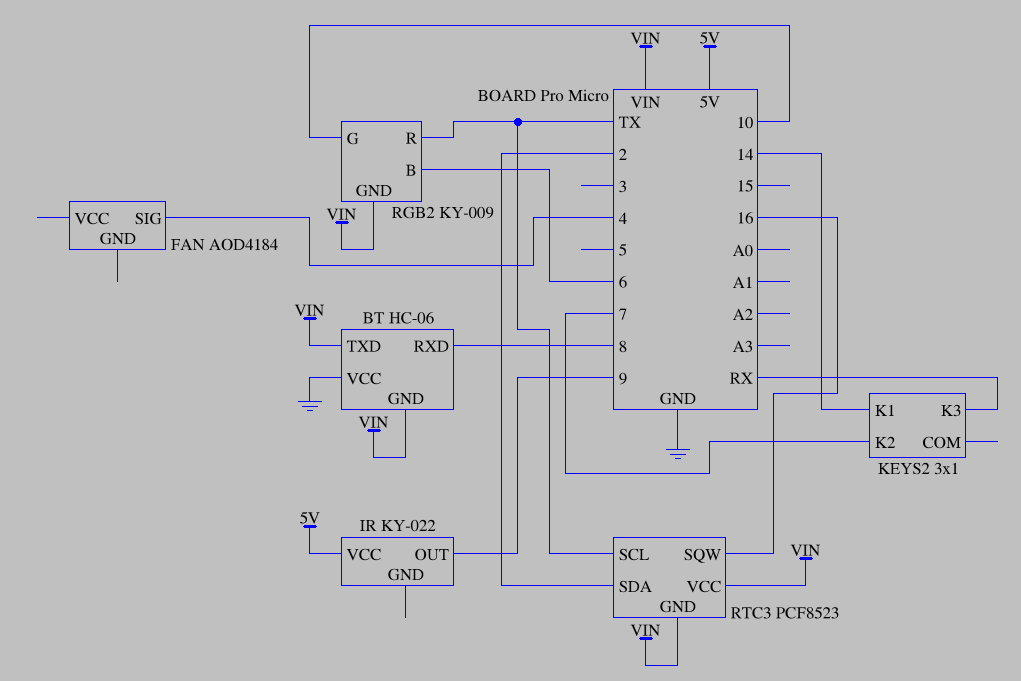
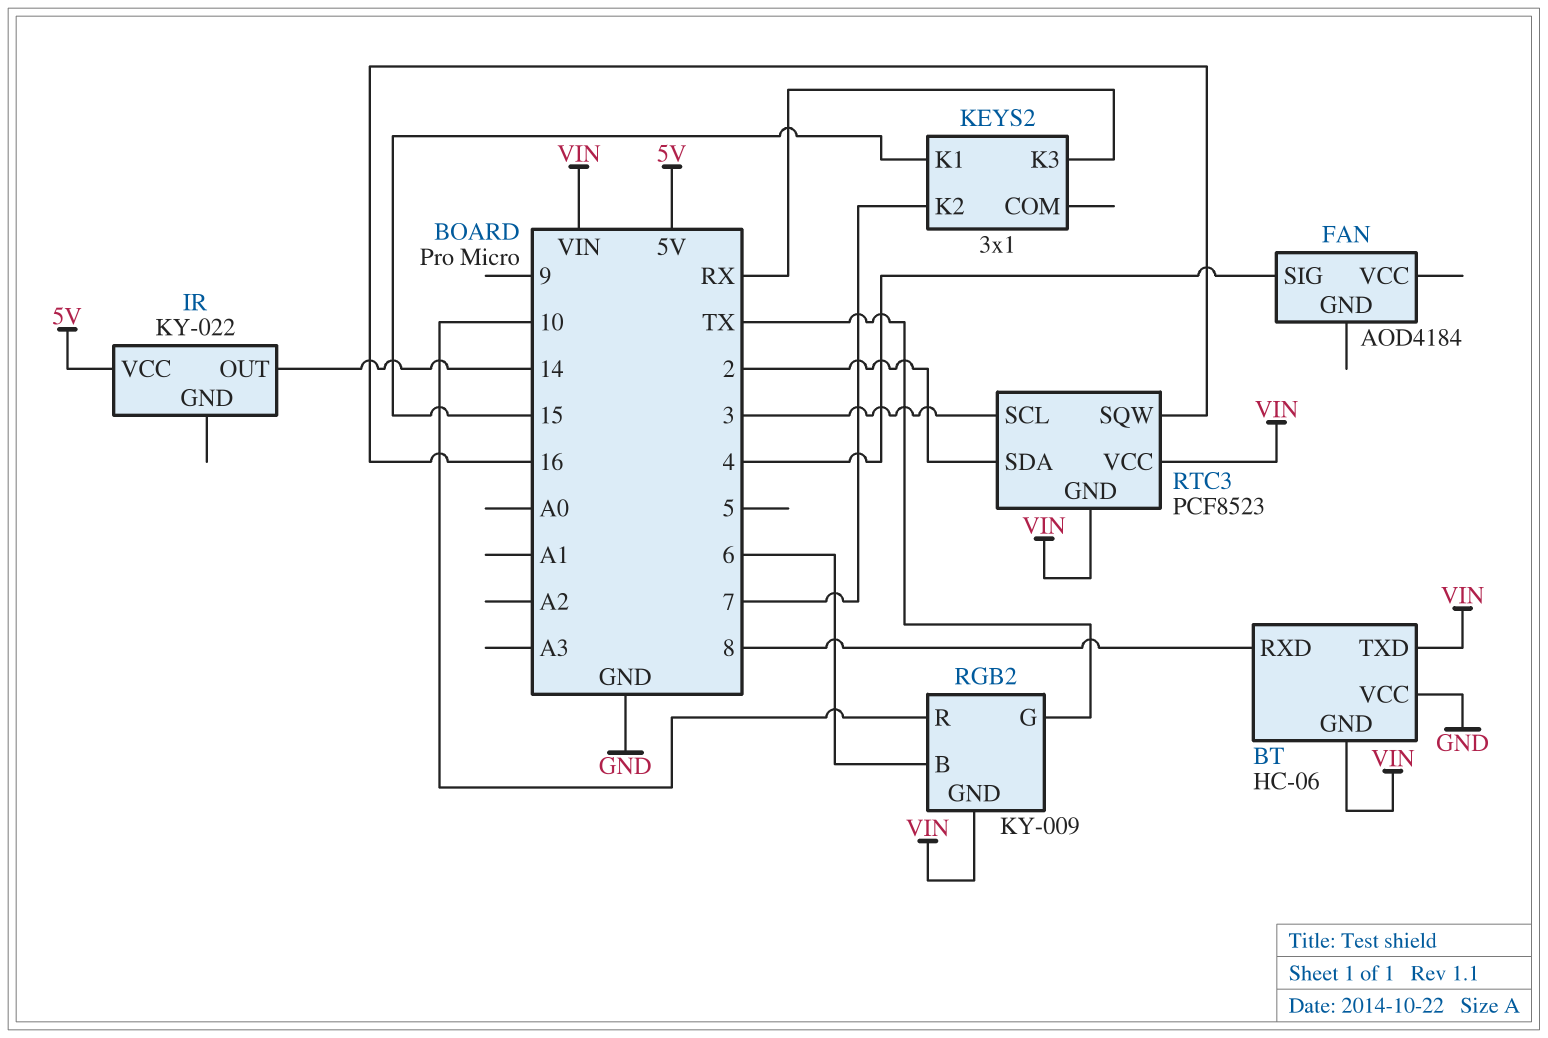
IR pin OUT: 9 -> 14
KEYS2 pin K1: 14 -> 15
RGB2 pin G: 10 -> TX
RGB2 pin R: TX -> 10
RTC3 pin SCL: TX -> 3

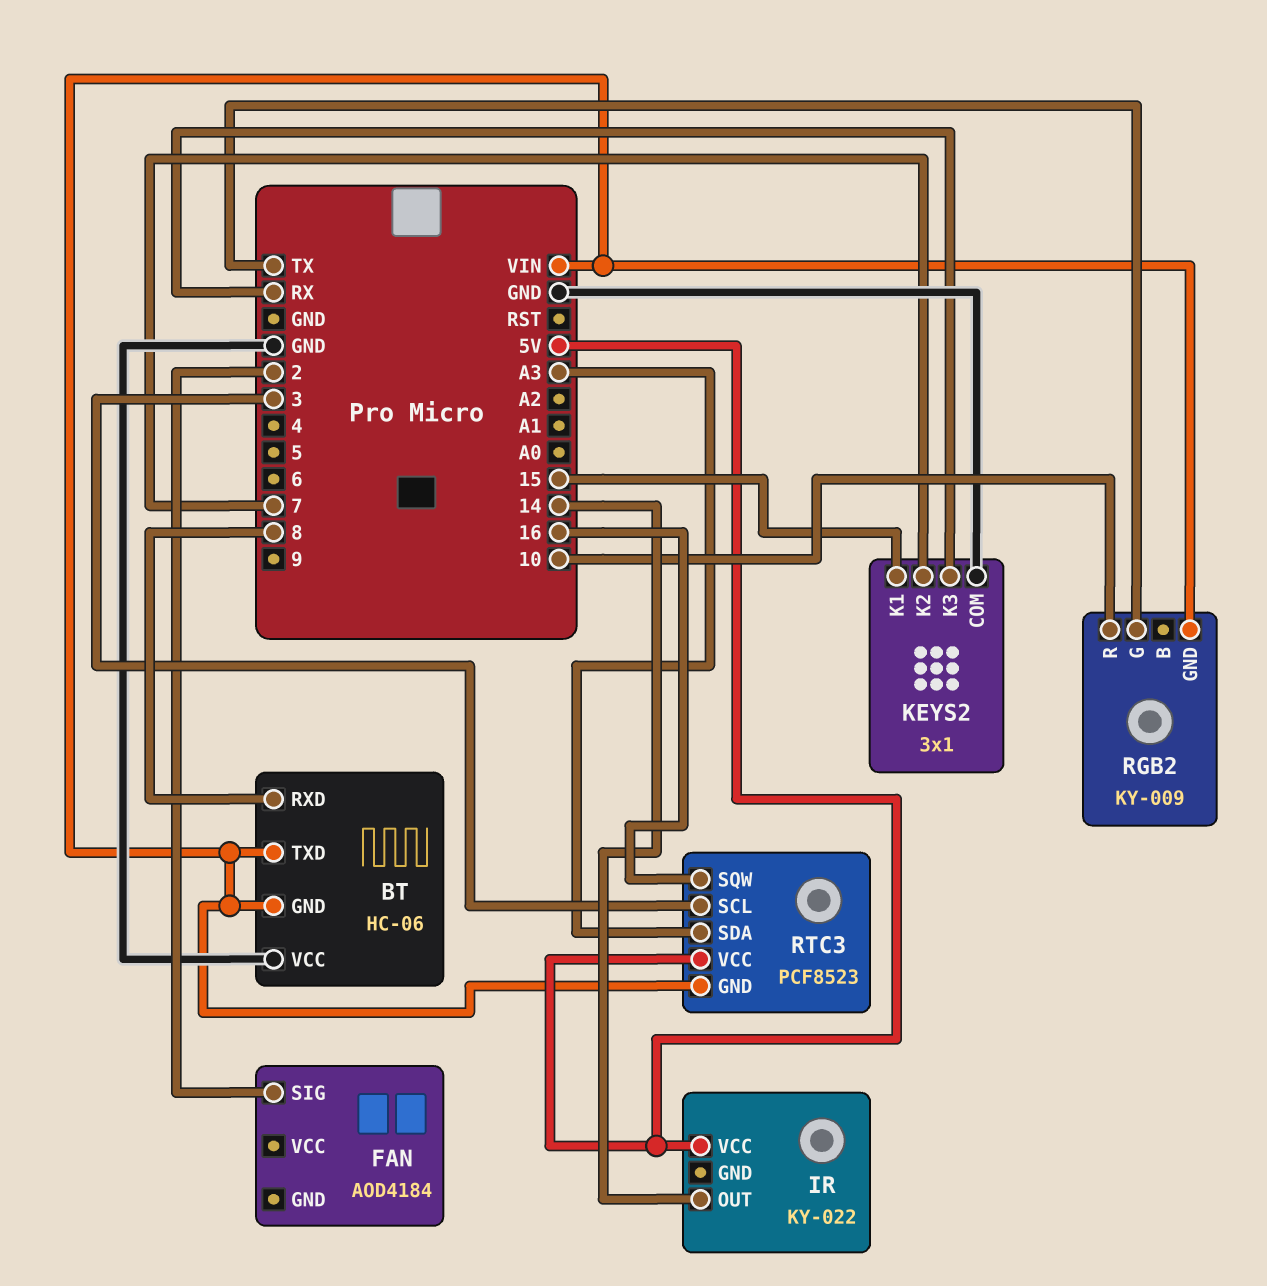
FAN pin SIG: 4 -> 2
KEYS2 pin COM: none -> GND
RGB2 pin B: 6 -> none
RTC3 pin SDA: 2 -> A3
RTC3 pin VCC: VIN -> 5V

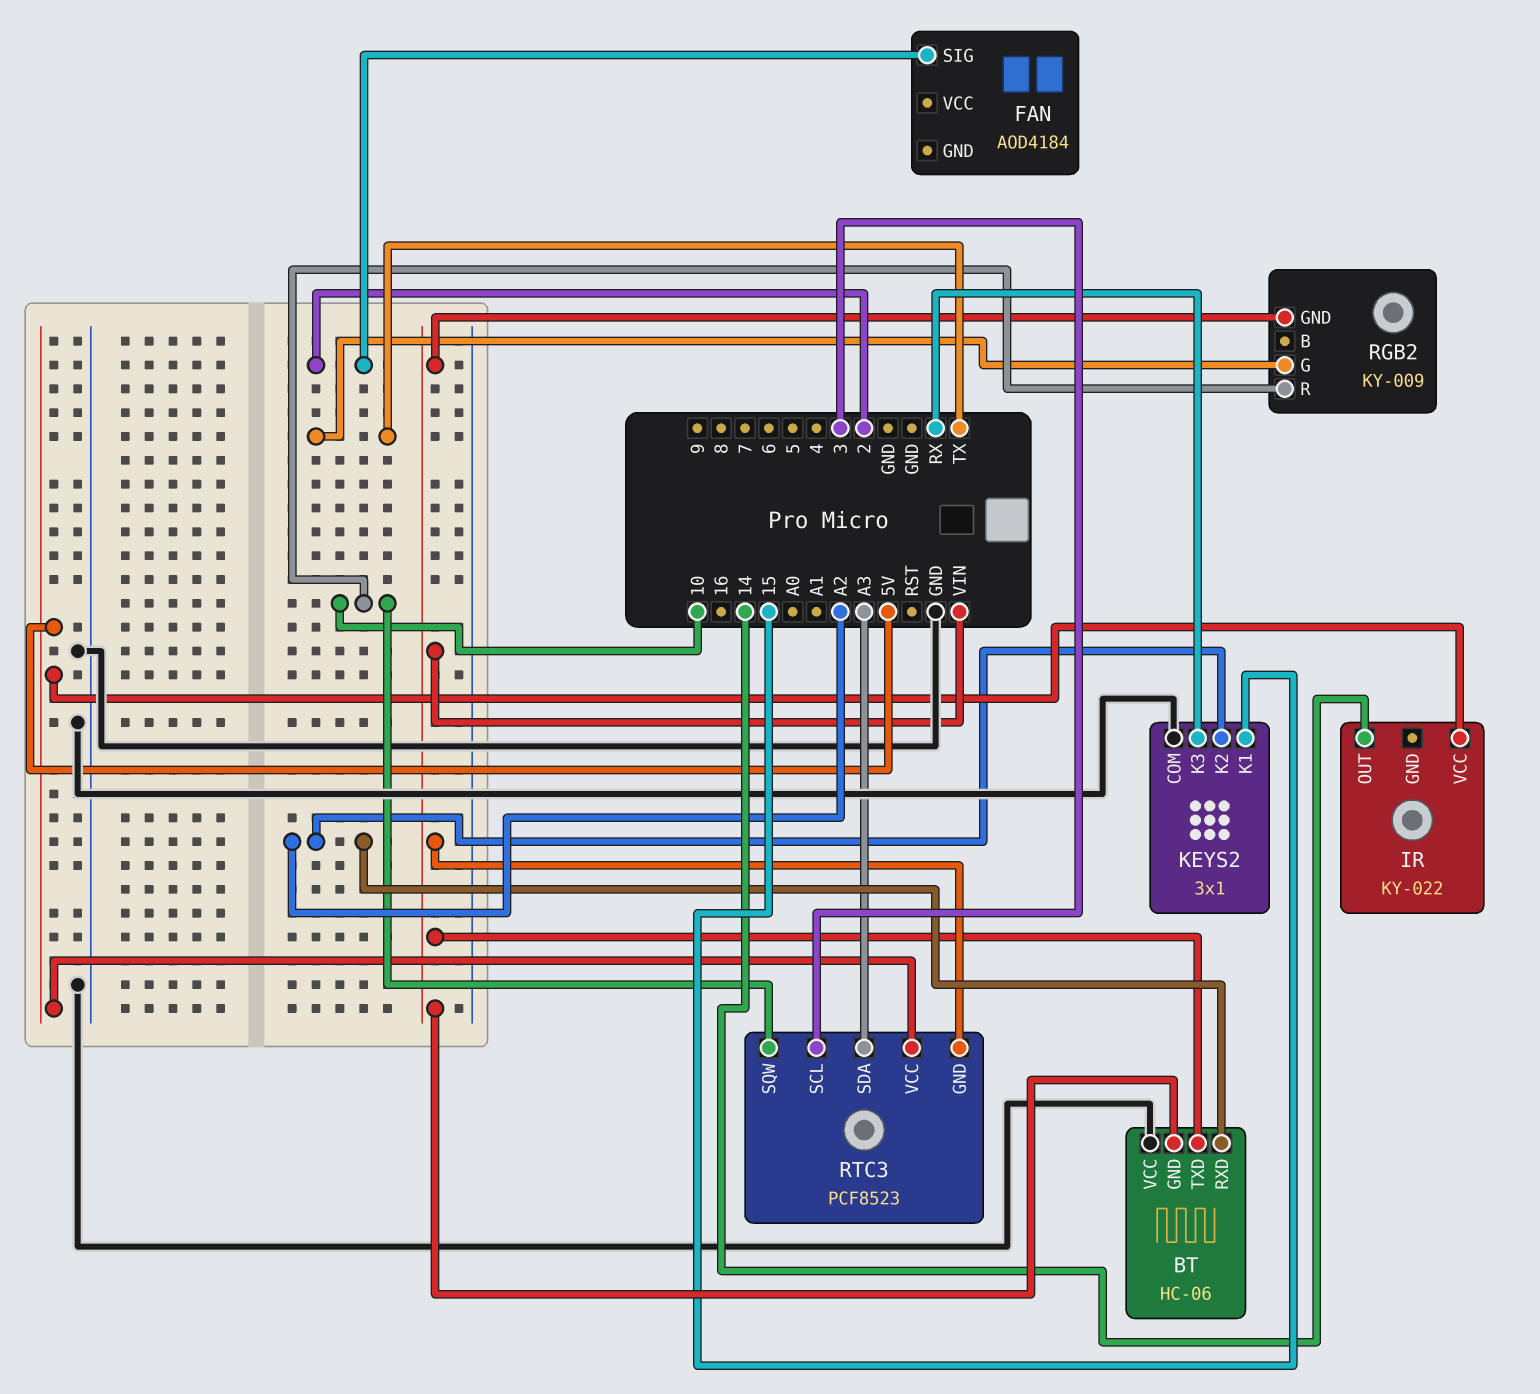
BT pin RXD: 8 -> A2
KEYS2 pin K2: 7 -> A2
RTC3 pin SQW: 16 -> 10

